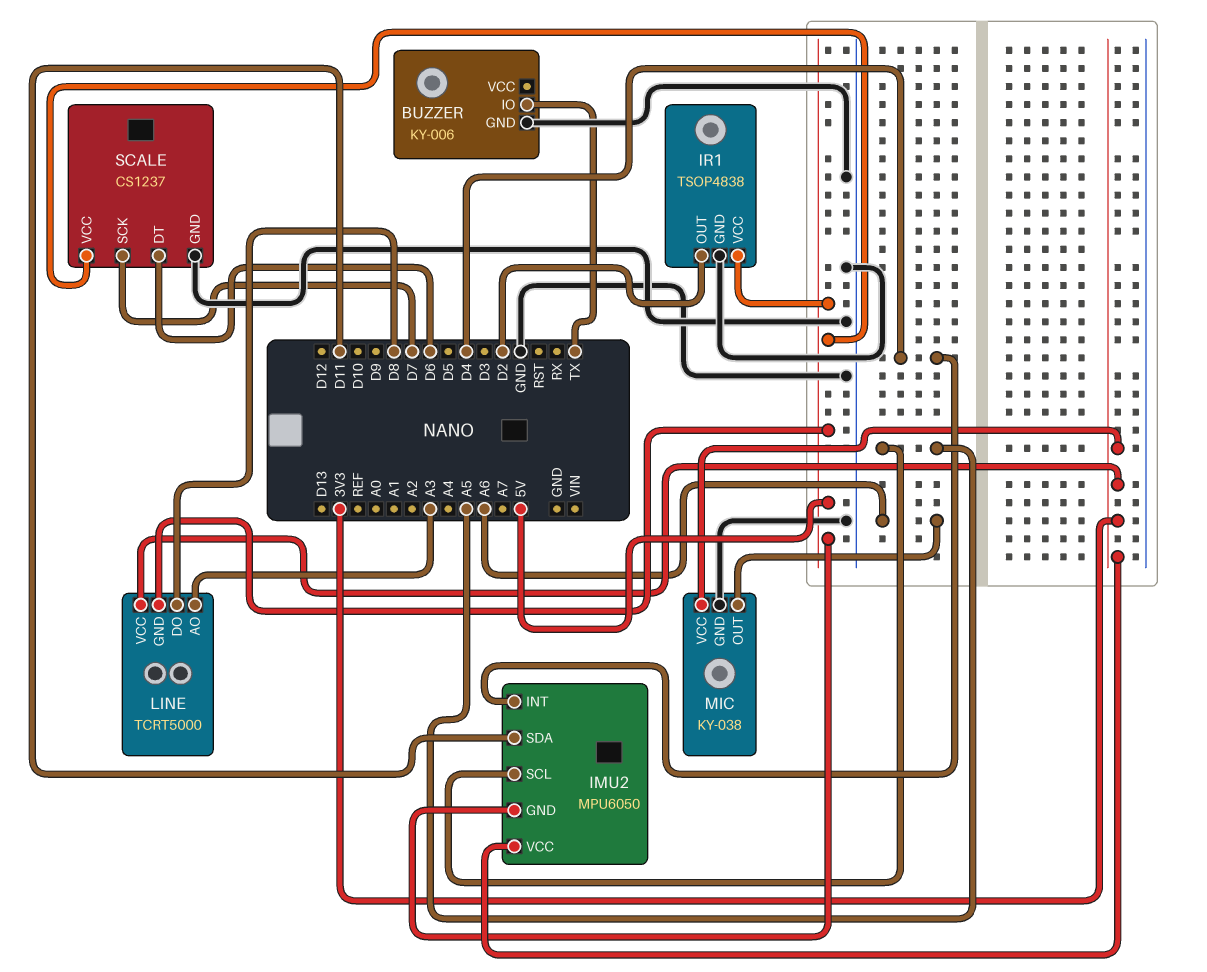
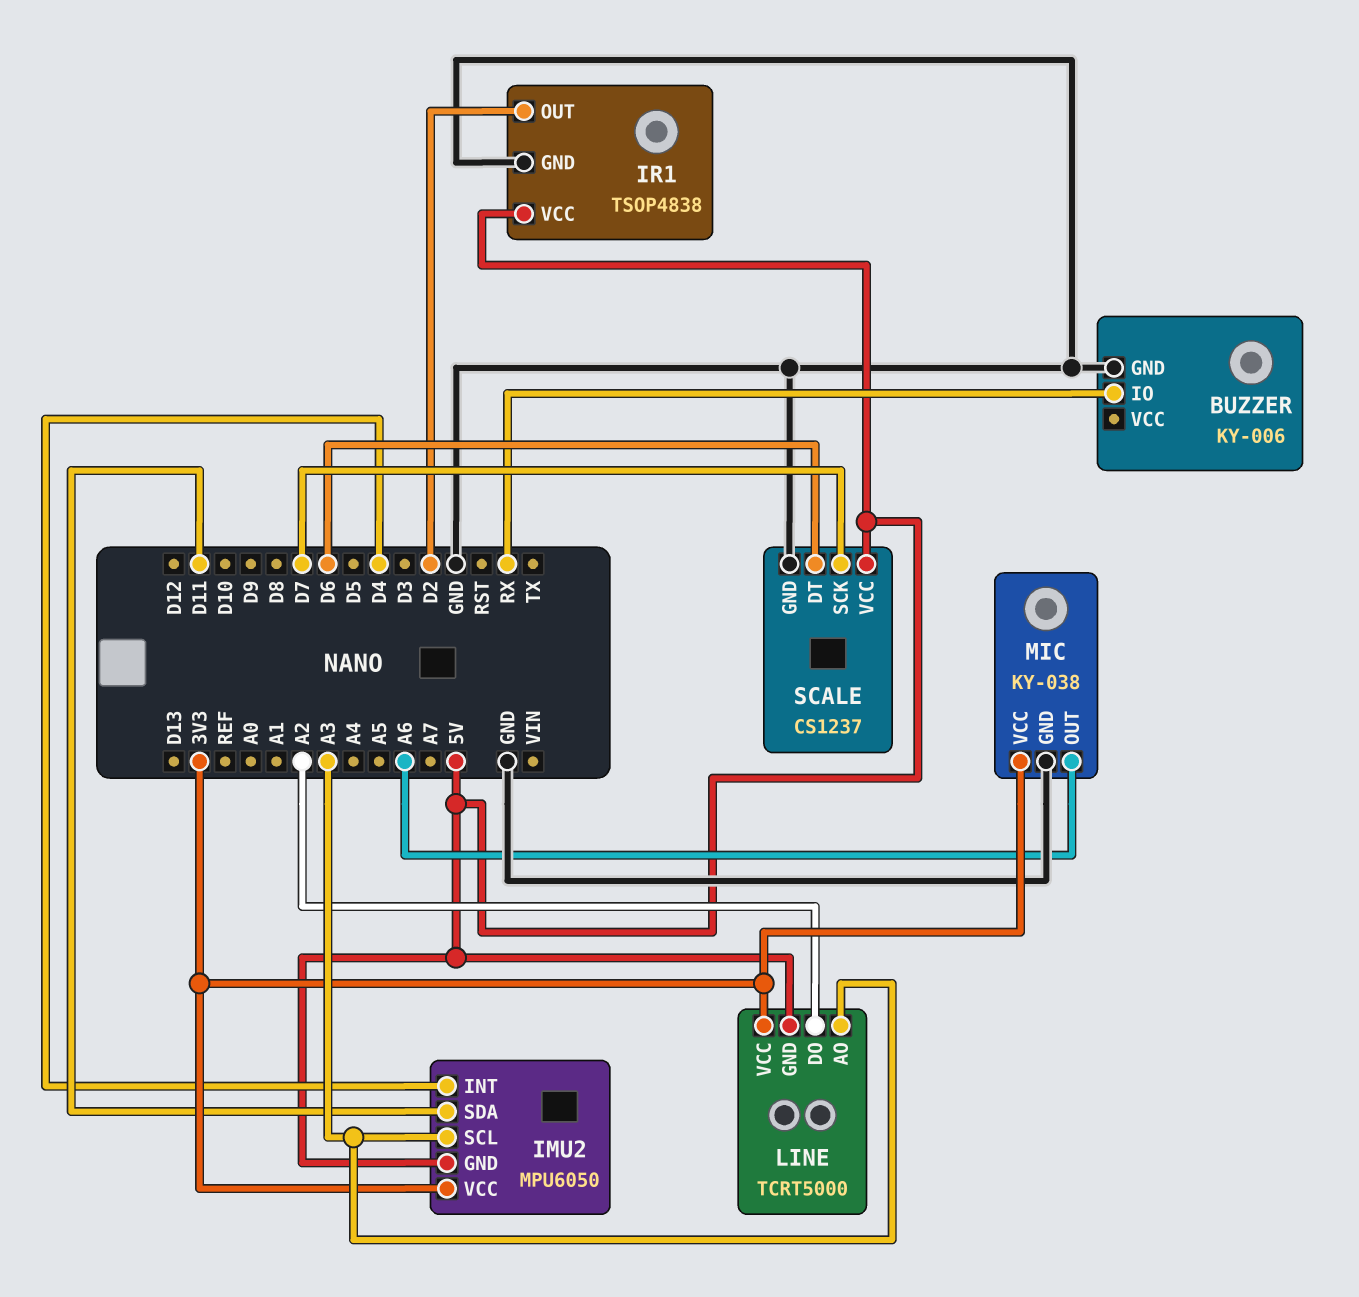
BUZZER pin IO: TX -> RX
IMU2 pin SCL: A5 -> A3
LINE pin DO: D8 -> A2

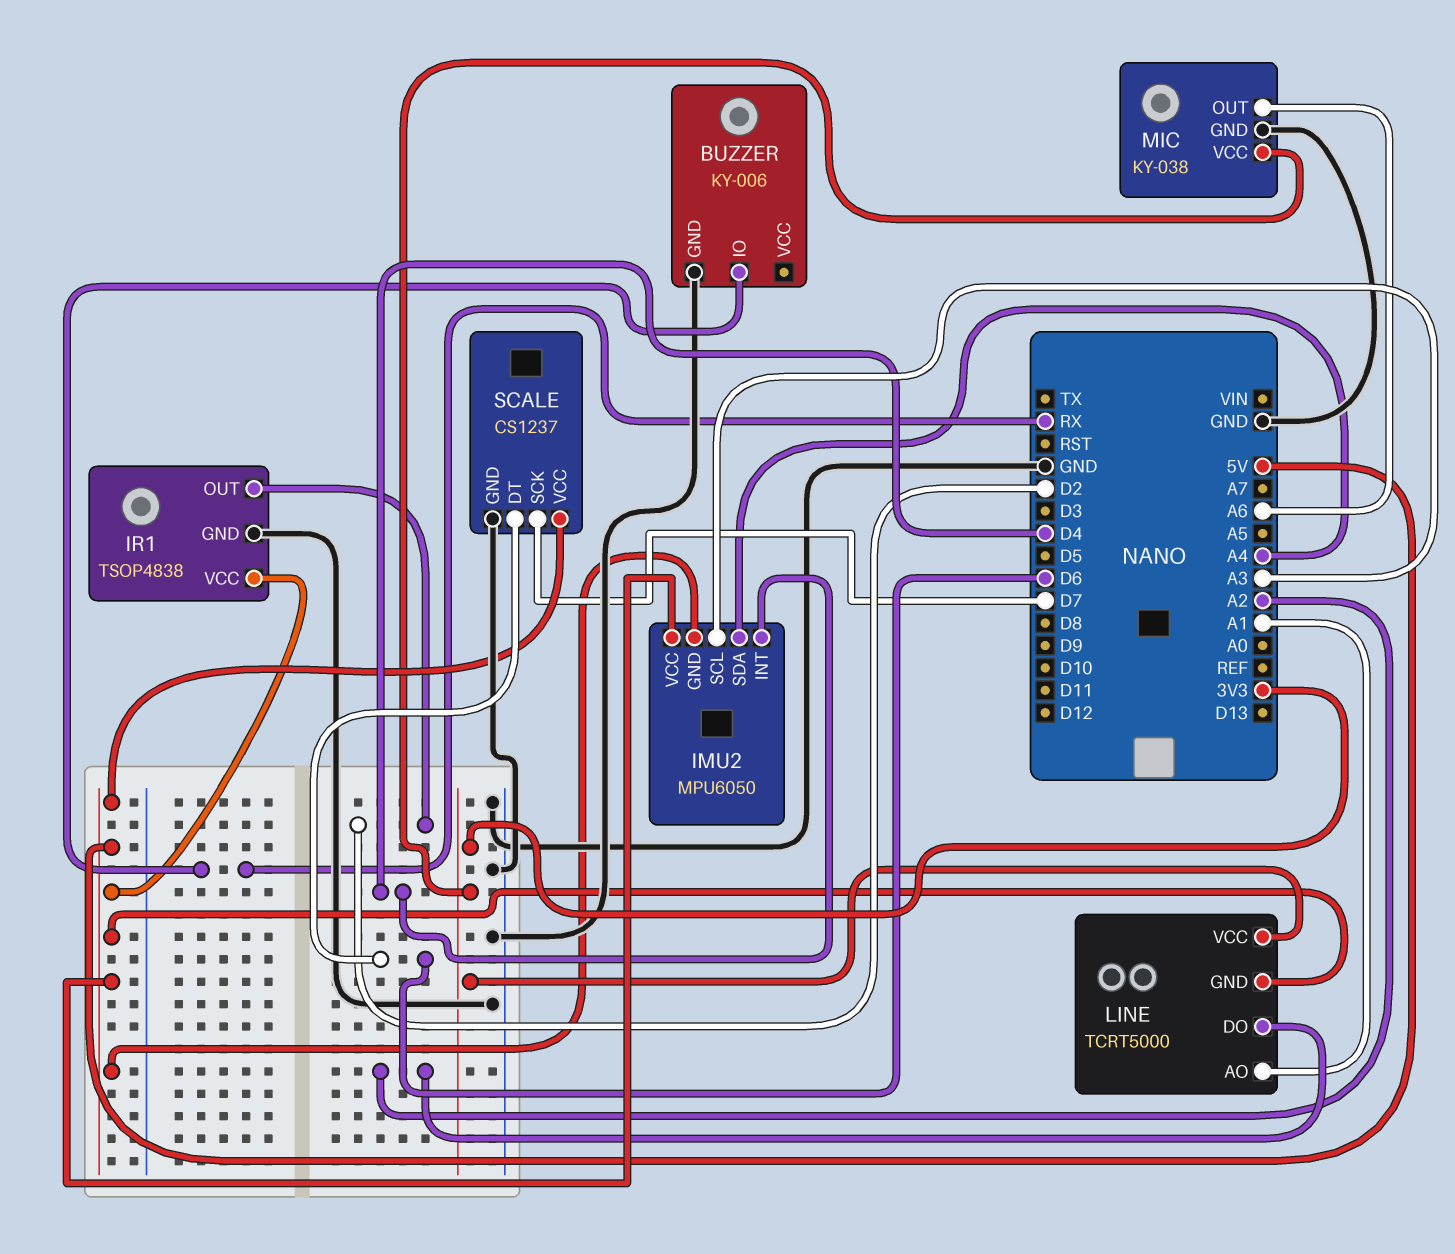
IMU2 pin SDA: D11 -> A4
IMU2 pin VCC: 3V3 -> 5V
LINE pin AO: A3 -> A1

